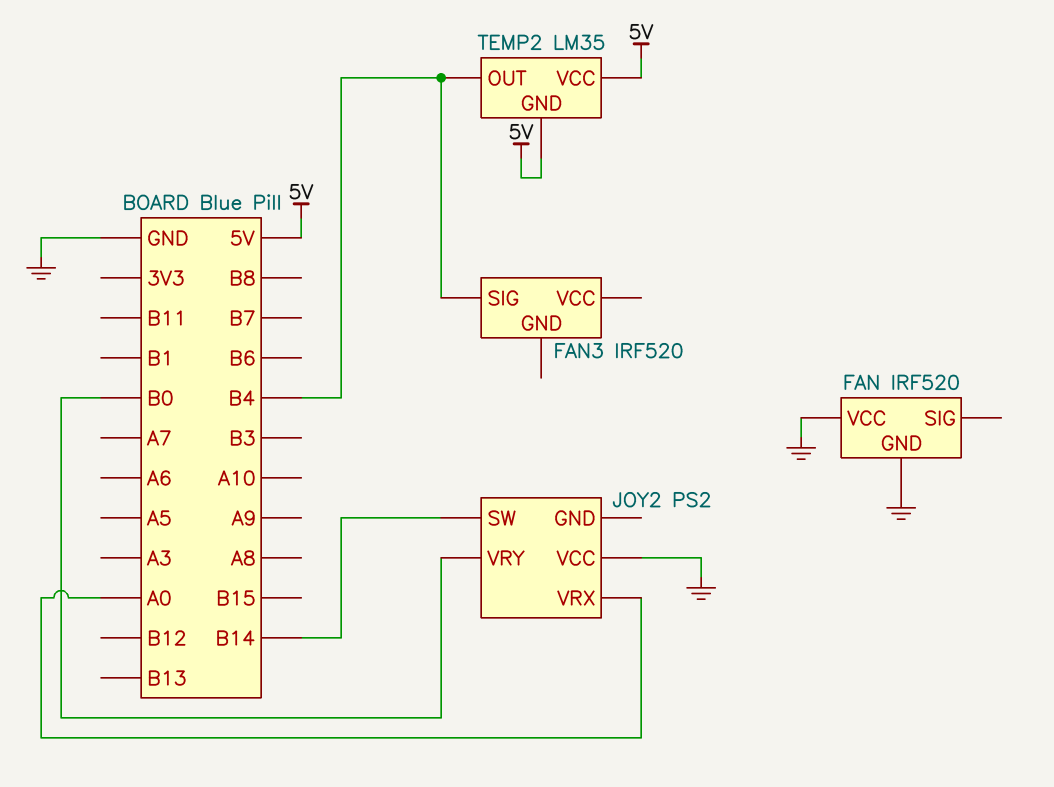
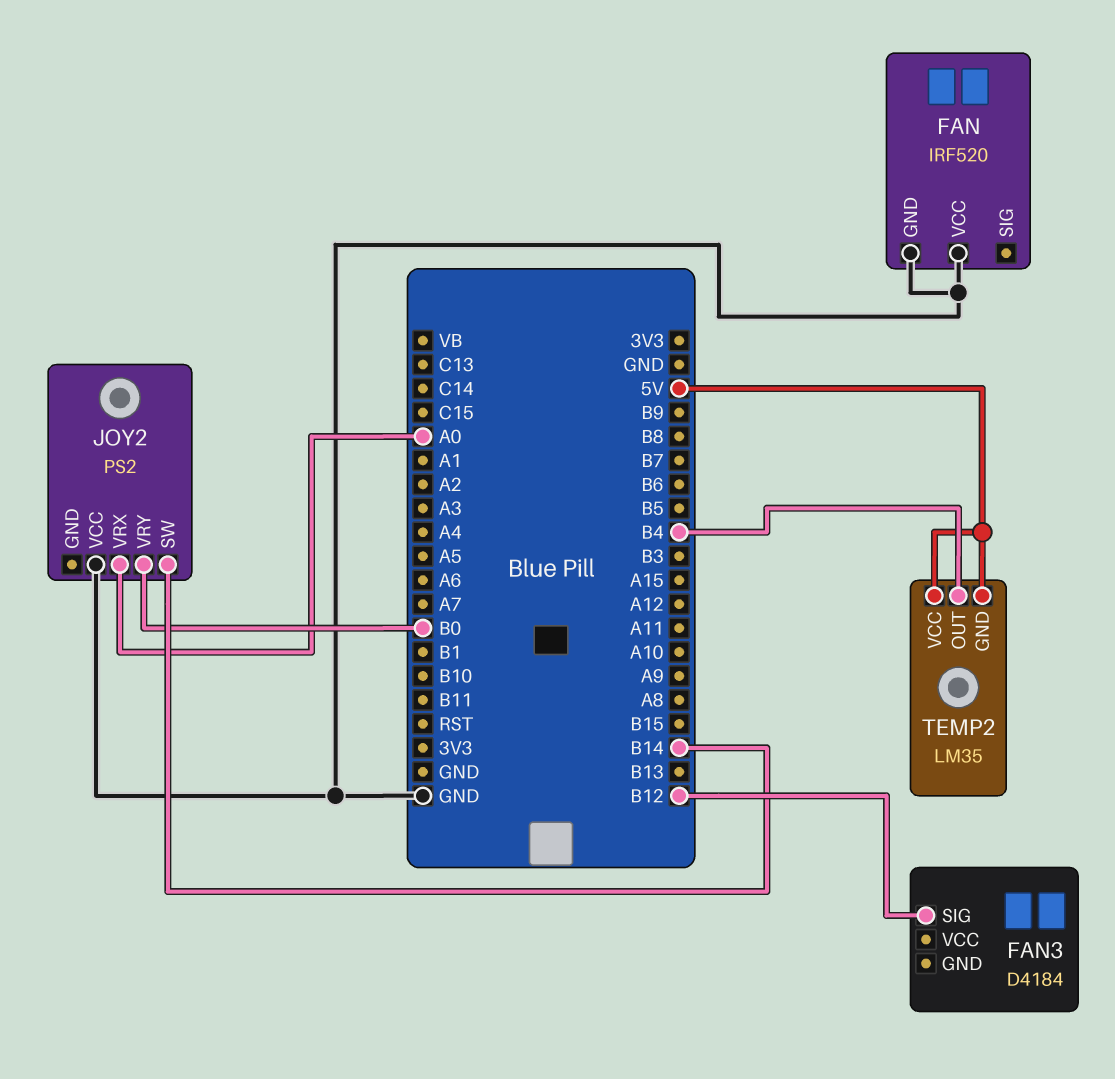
FAN3: IRF520 -> D4184
FAN3 pin SIG: B4 -> B12

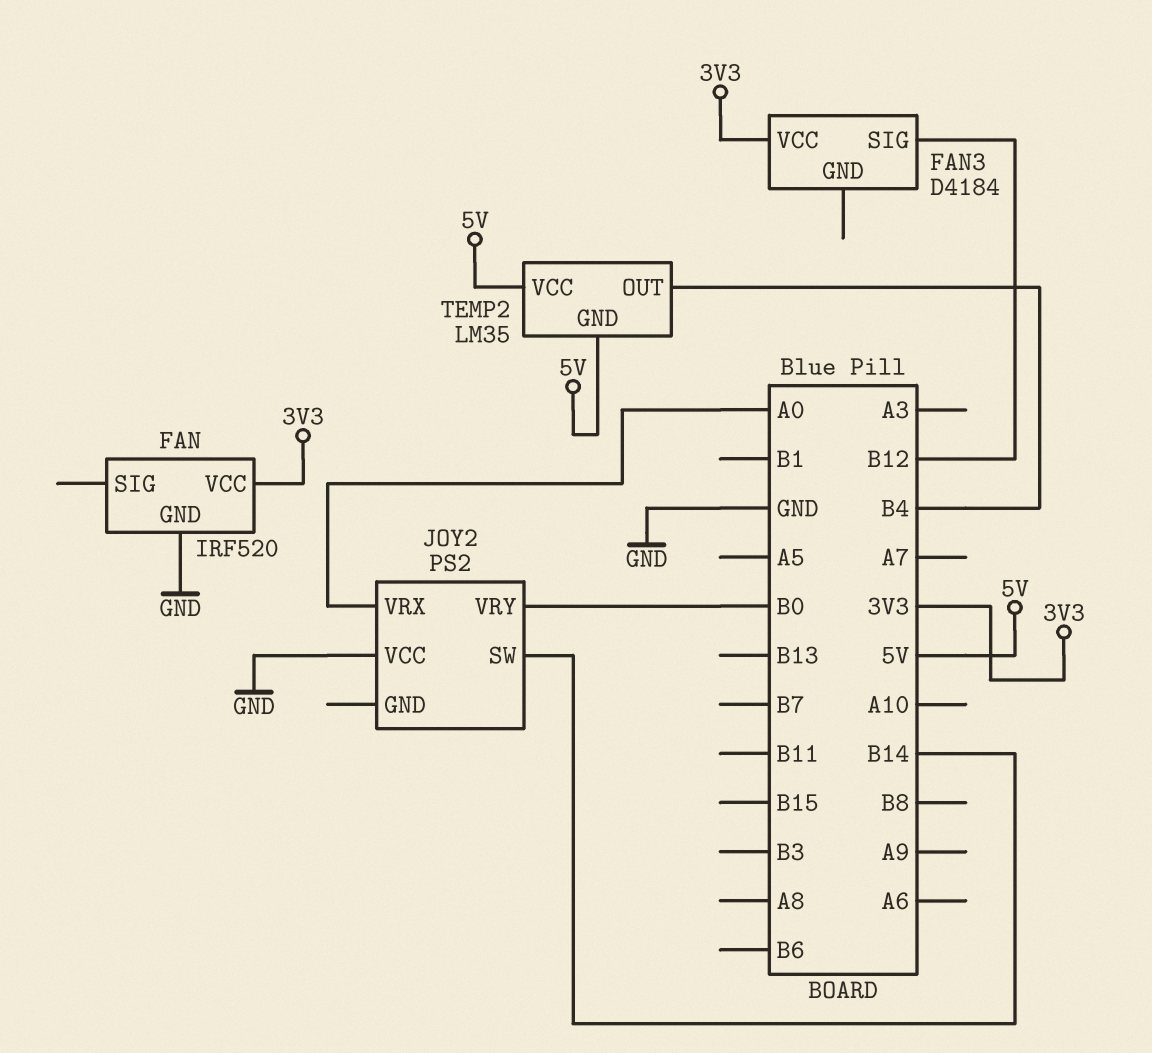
FAN pin VCC: GND -> 3V3
FAN3 pin VCC: none -> 3V3

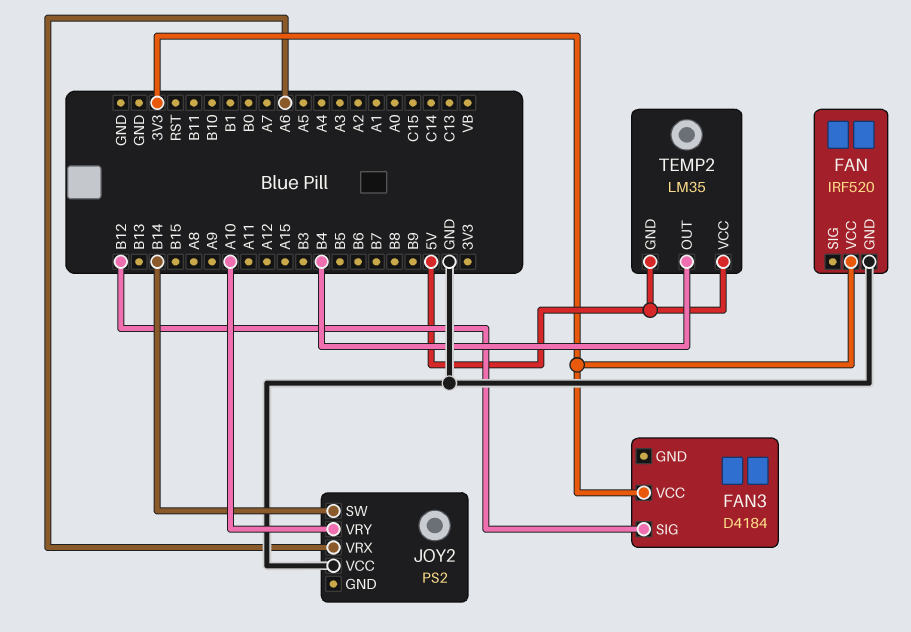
JOY2 pin VRX: A0 -> A6
JOY2 pin VRY: B0 -> A10

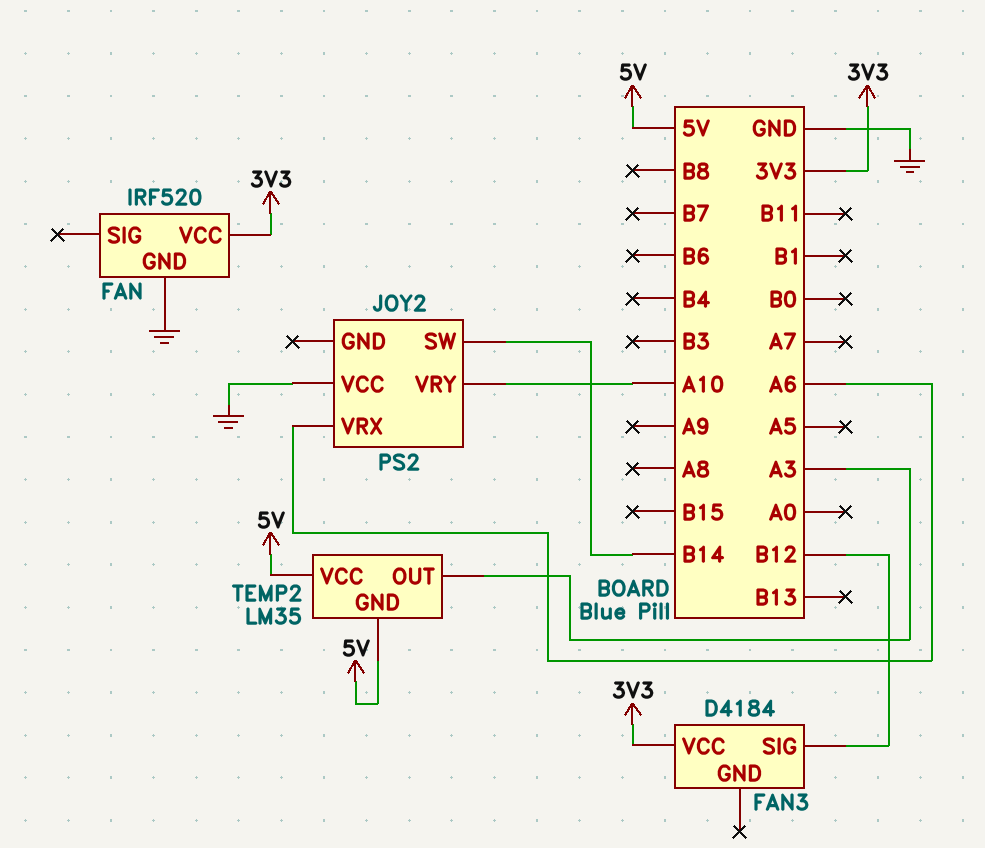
TEMP2 pin OUT: B4 -> A3

